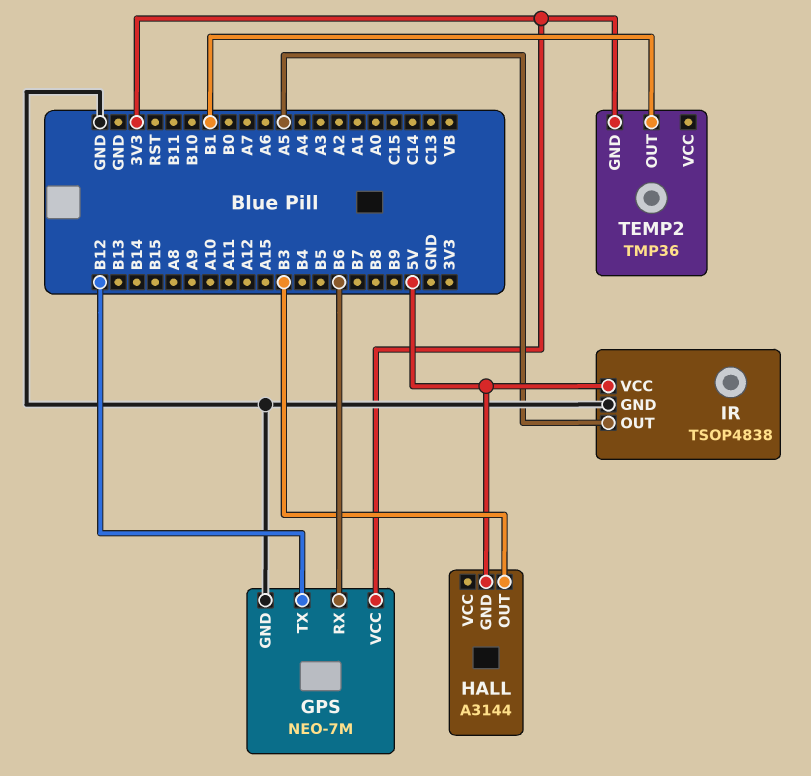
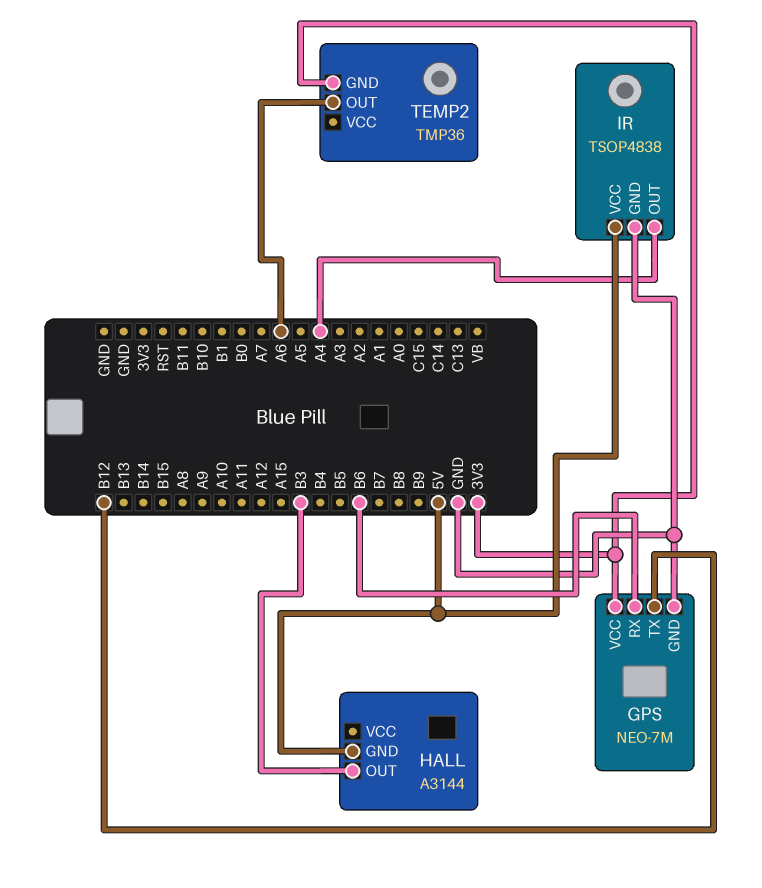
IR pin OUT: A5 -> A4
TEMP2 pin OUT: B1 -> A6

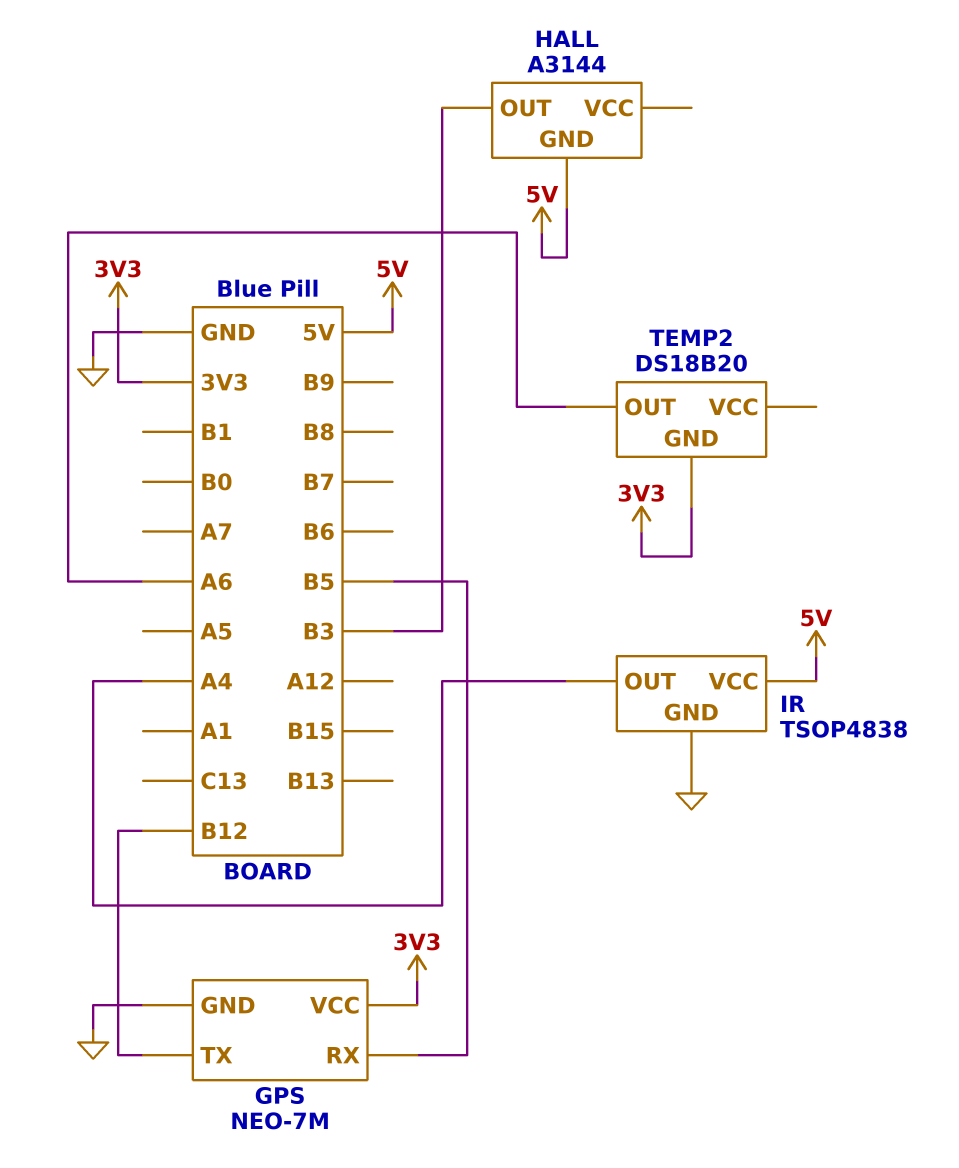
GPS pin RX: B6 -> B5
TEMP2: TMP36 -> DS18B20

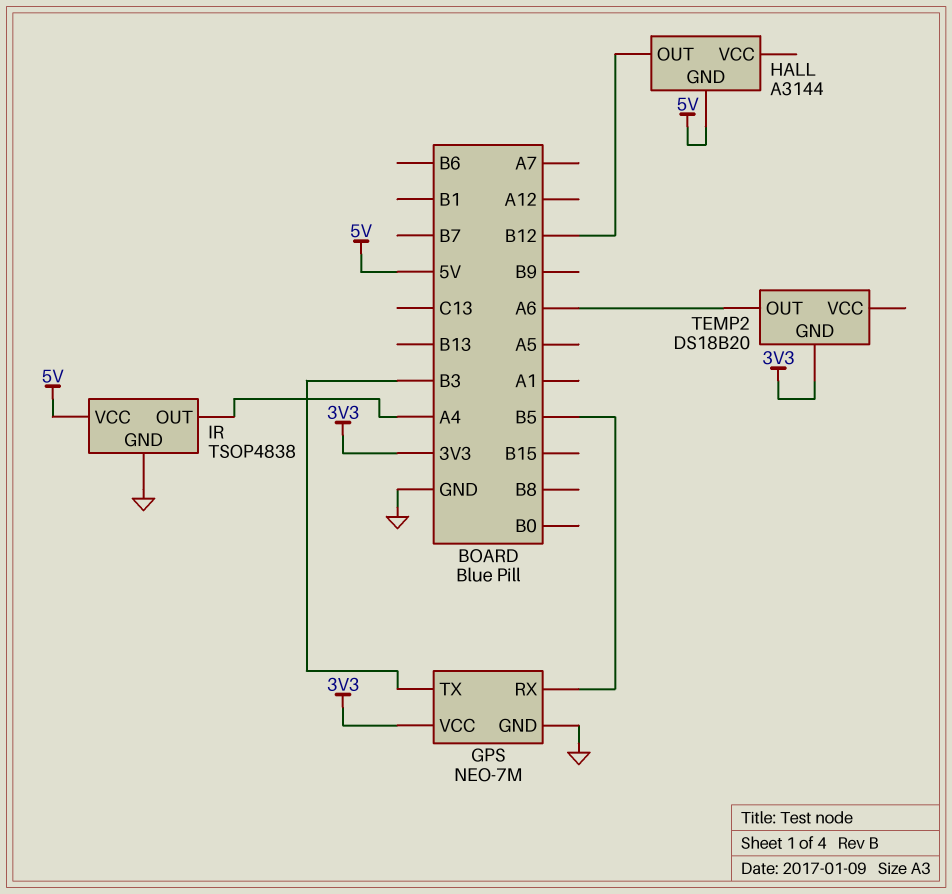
GPS pin TX: B12 -> B3
HALL pin OUT: B3 -> B12

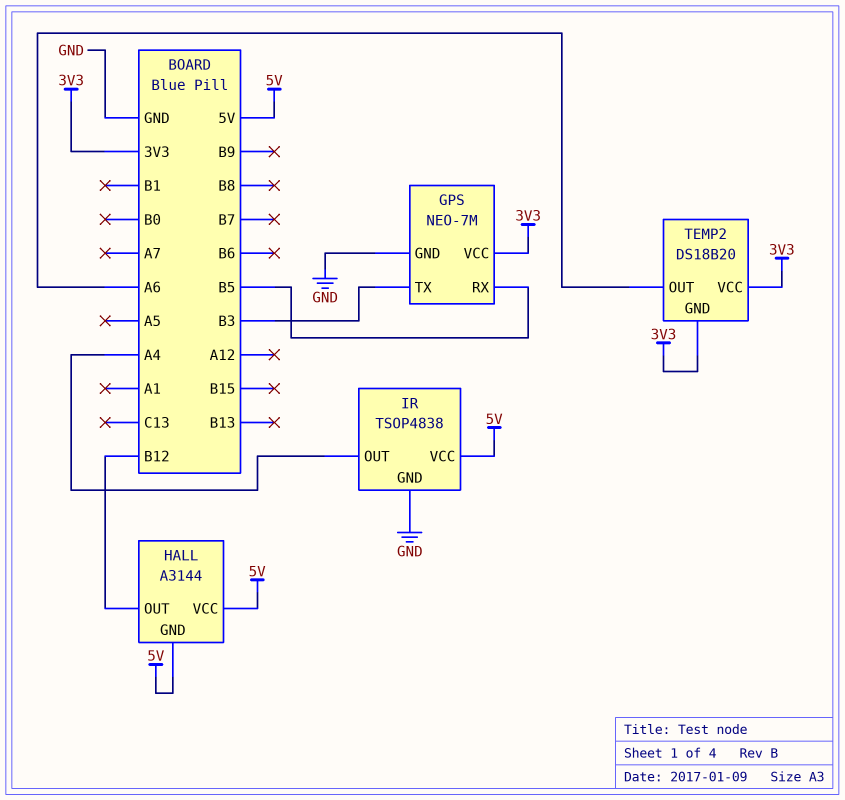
HALL pin VCC: none -> 5V
TEMP2 pin VCC: none -> 3V3

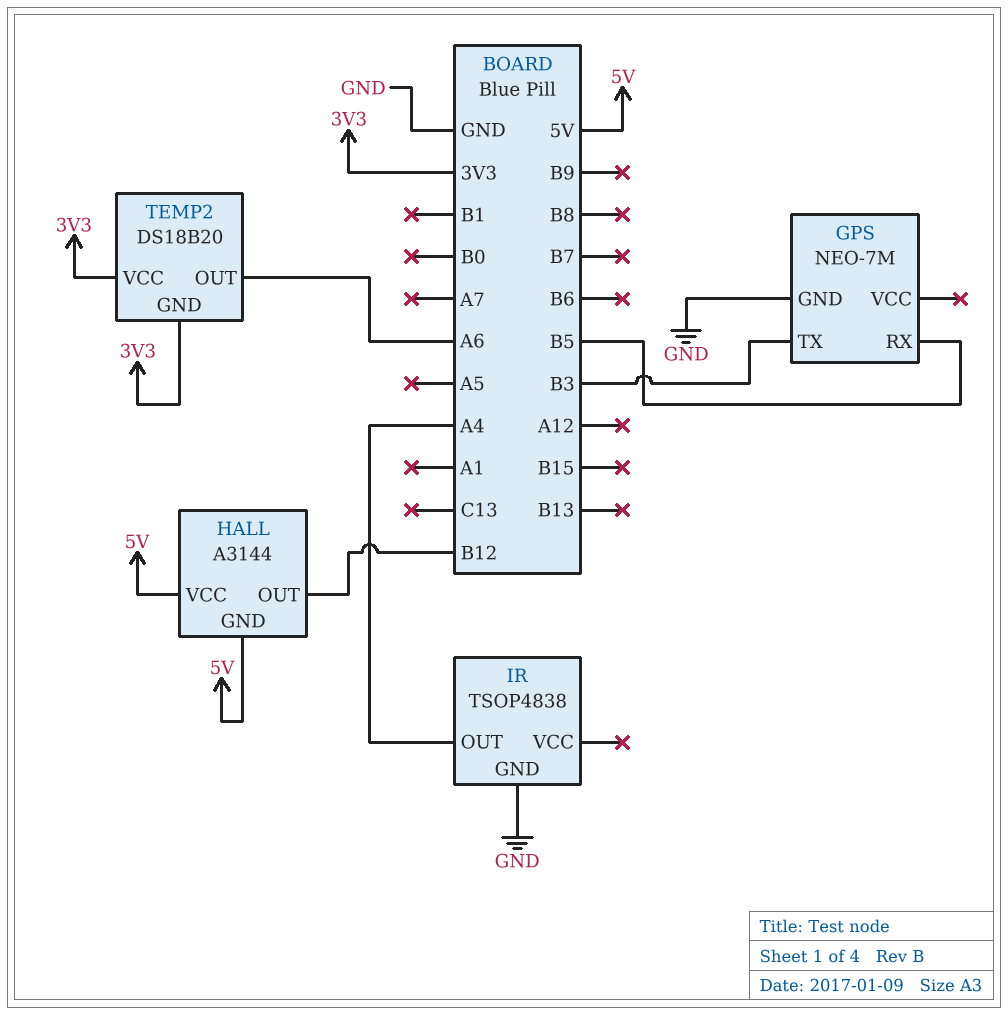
GPS pin VCC: 3V3 -> none
IR pin VCC: 5V -> none

